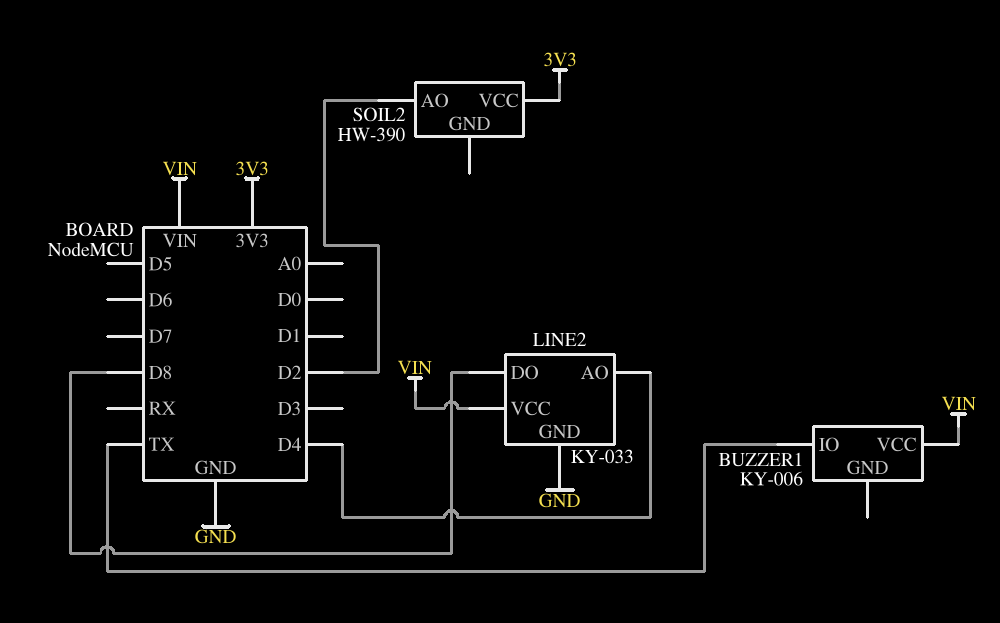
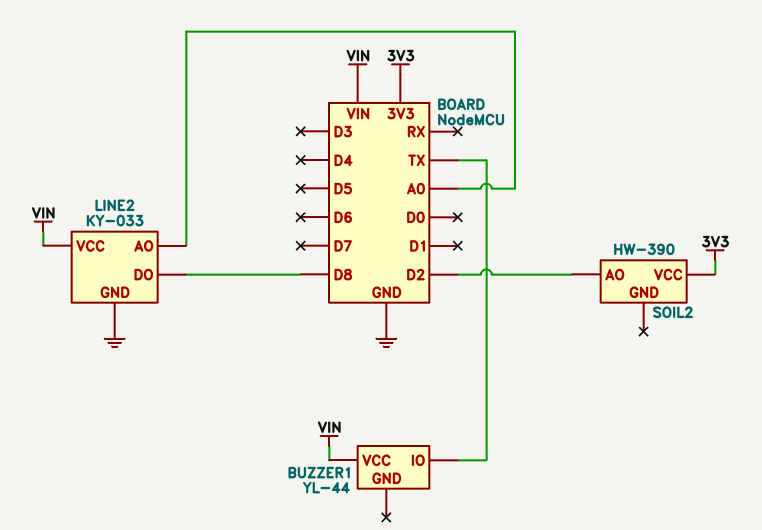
BUZZER1: KY-006 -> YL-44
LINE2 pin AO: D4 -> A0

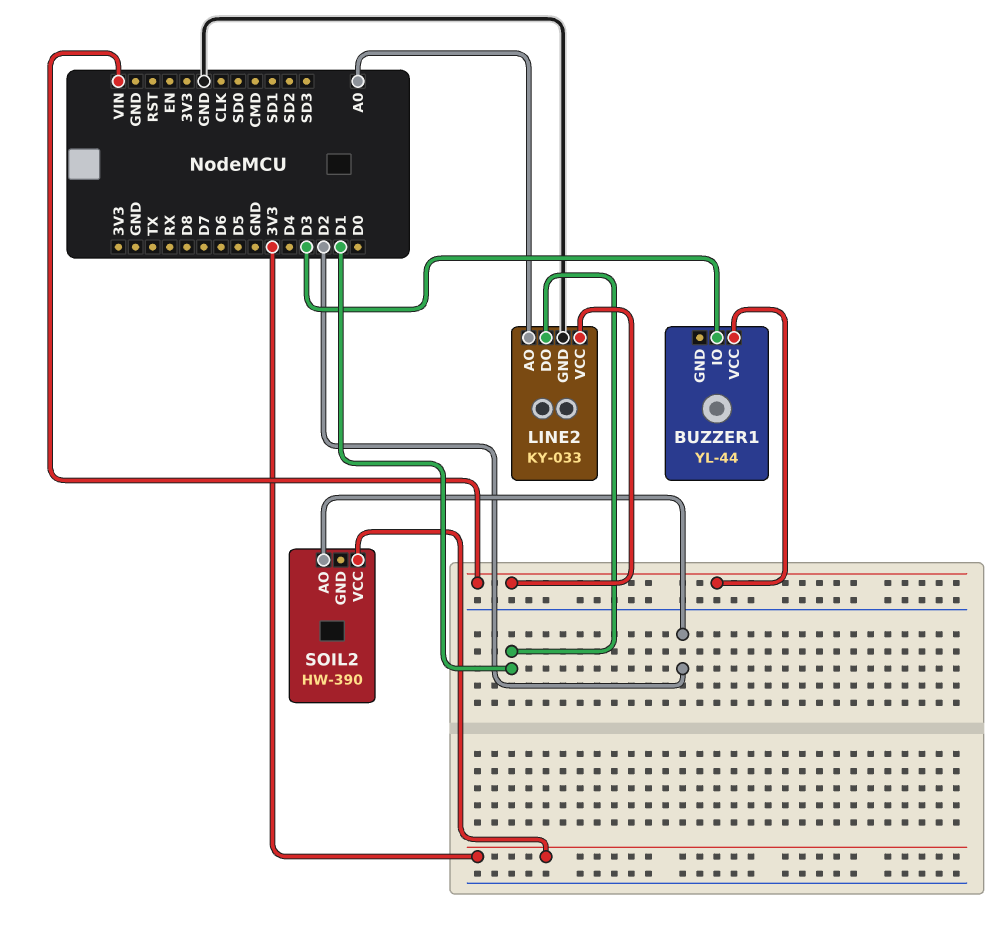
BUZZER1 pin IO: TX -> D3
LINE2 pin DO: D8 -> D1

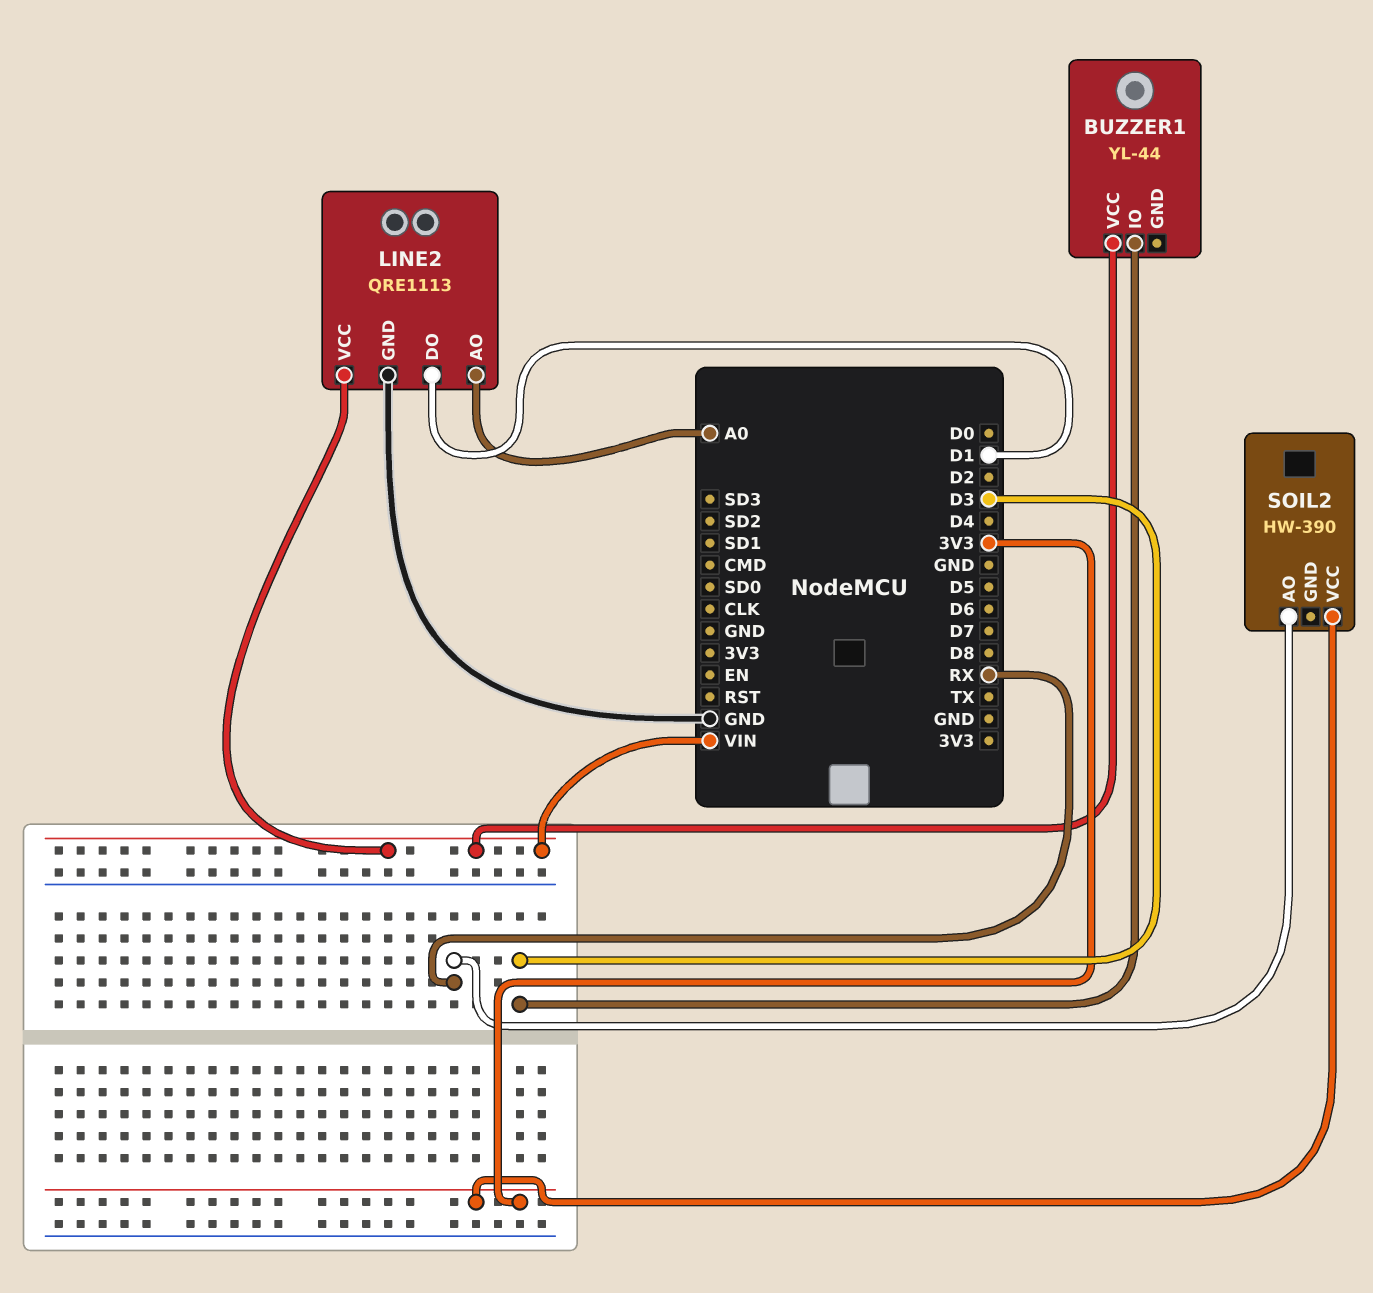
LINE2: KY-033 -> QRE1113
SOIL2 pin AO: D2 -> RX

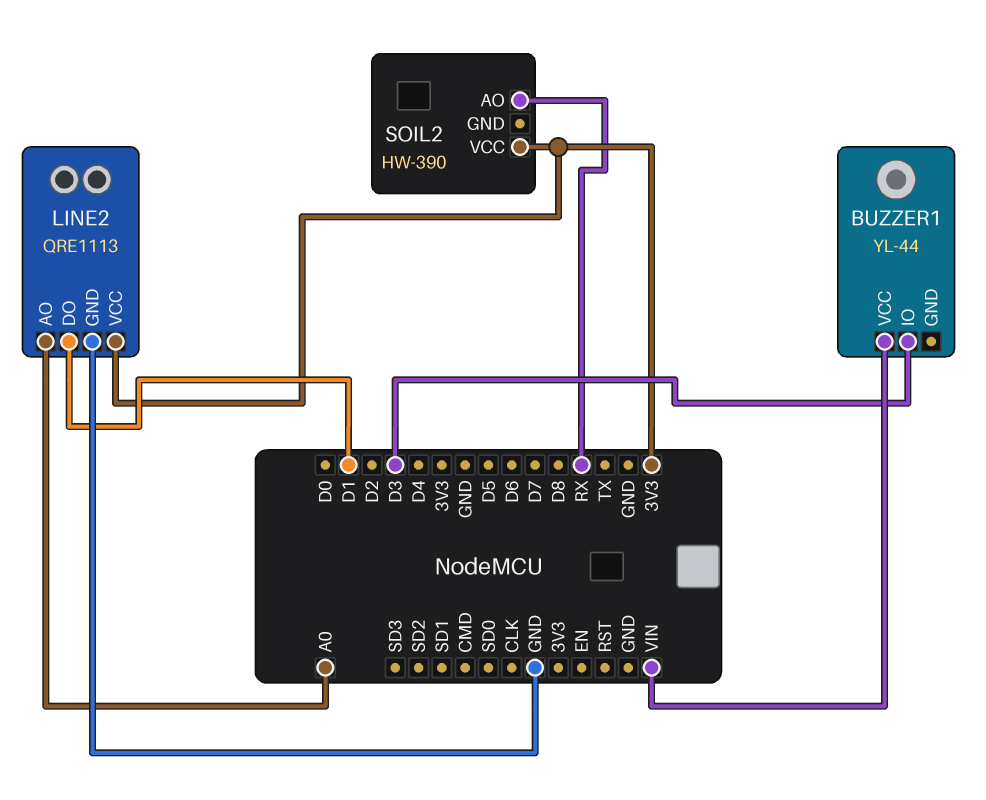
LINE2 pin VCC: VIN -> 3V3

